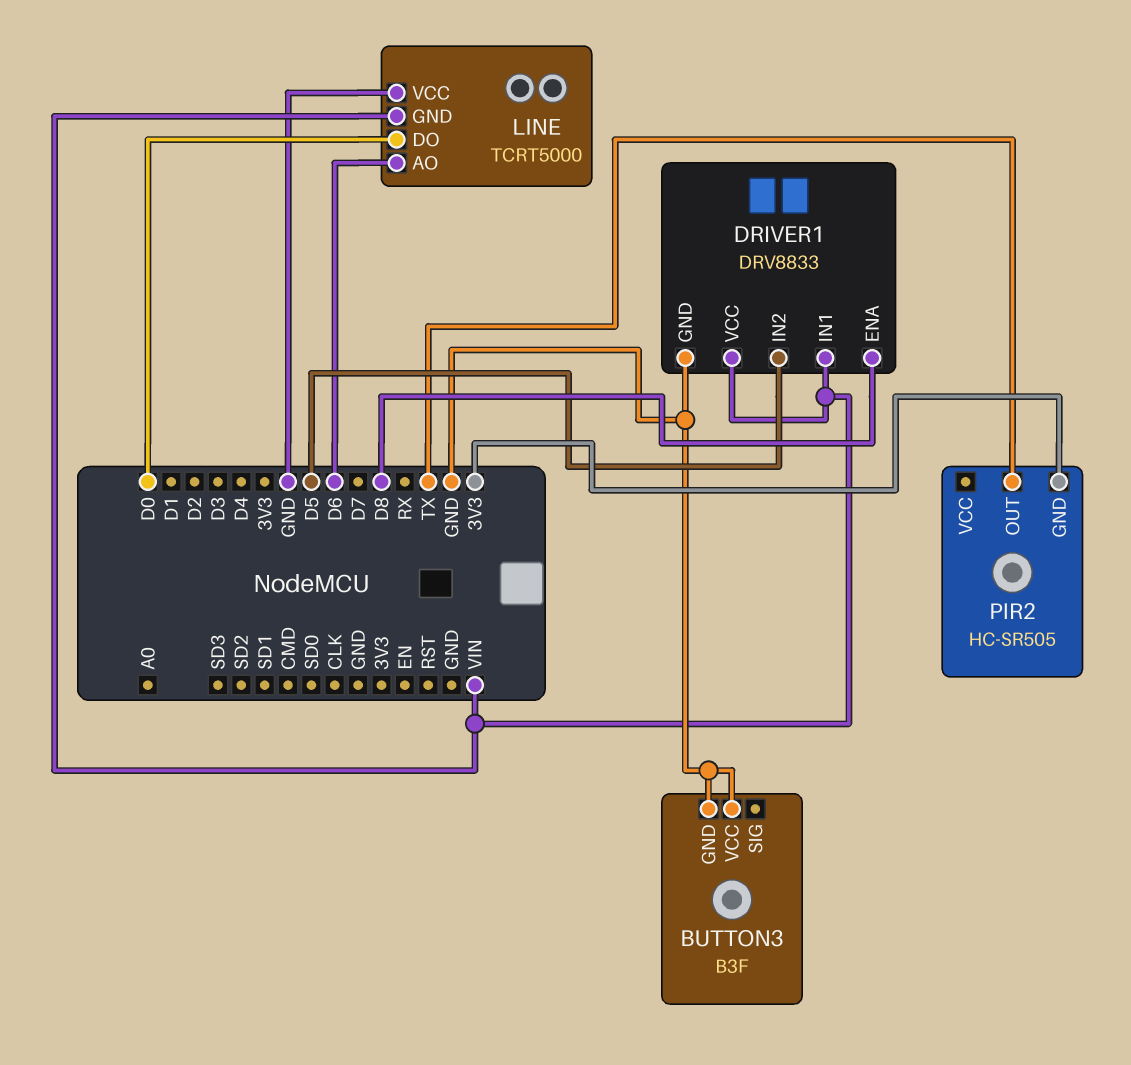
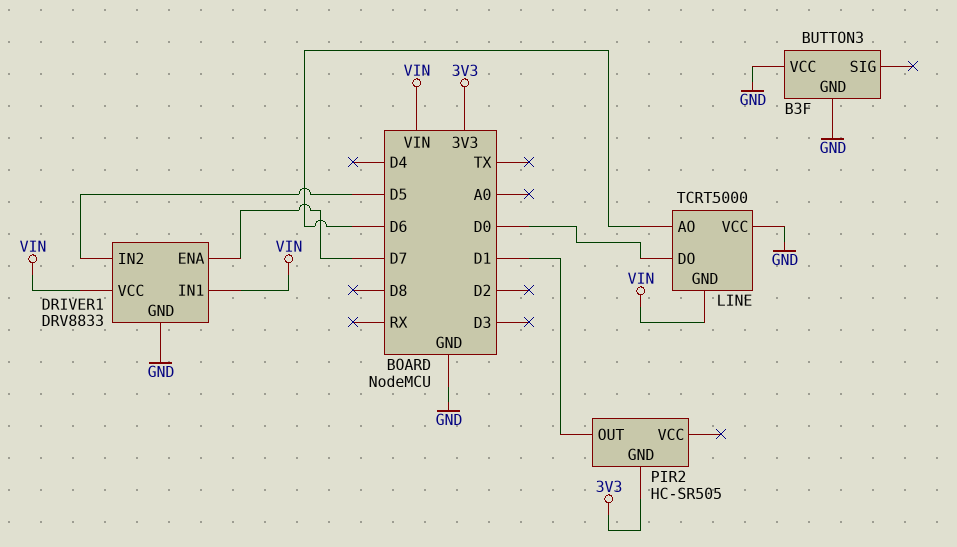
DRIVER1 pin ENA: D8 -> D7
PIR2 pin OUT: TX -> D1

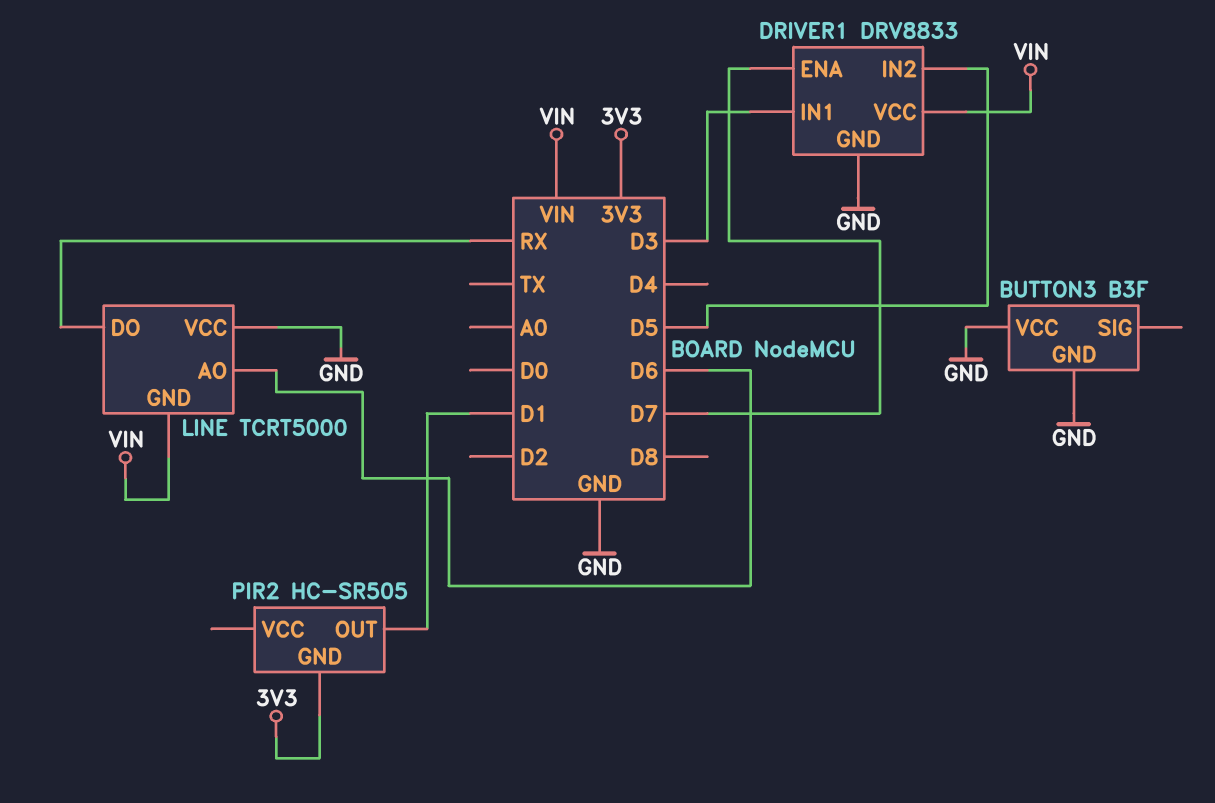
DRIVER1 pin IN1: VIN -> D3
LINE pin DO: D0 -> RX

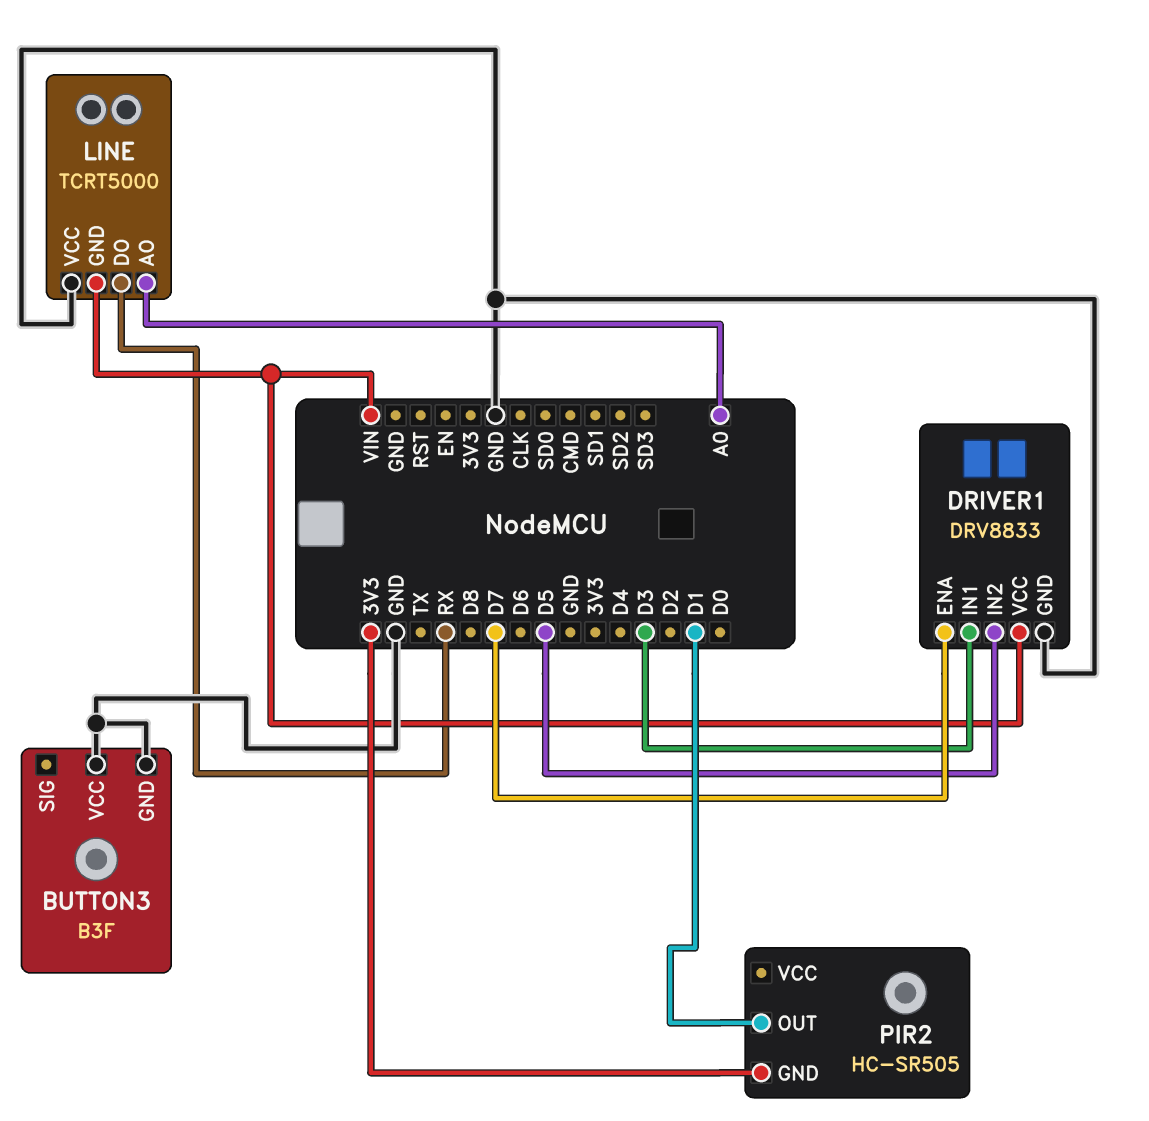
LINE pin AO: D6 -> A0

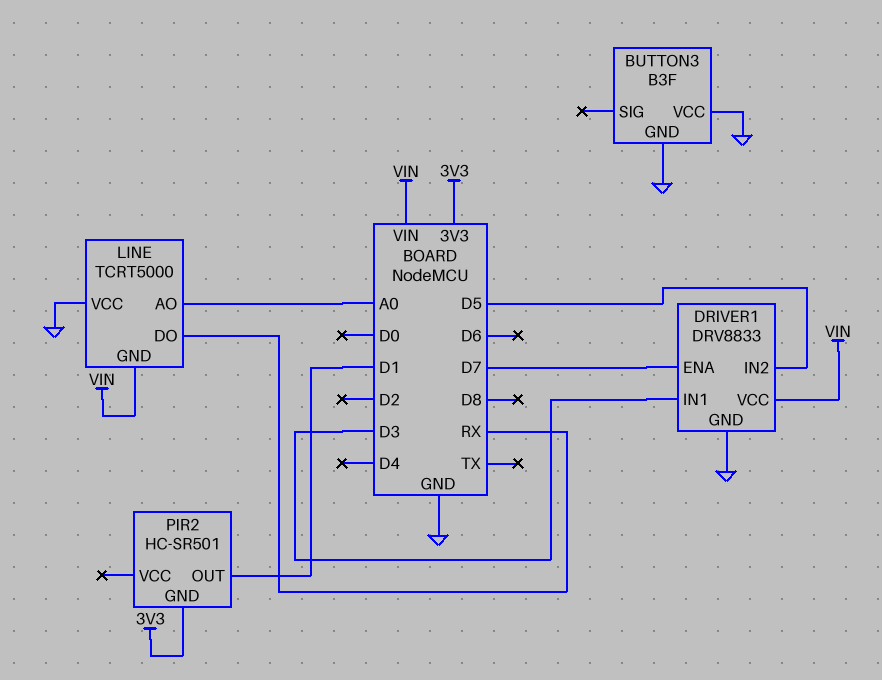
PIR2: HC-SR505 -> HC-SR501

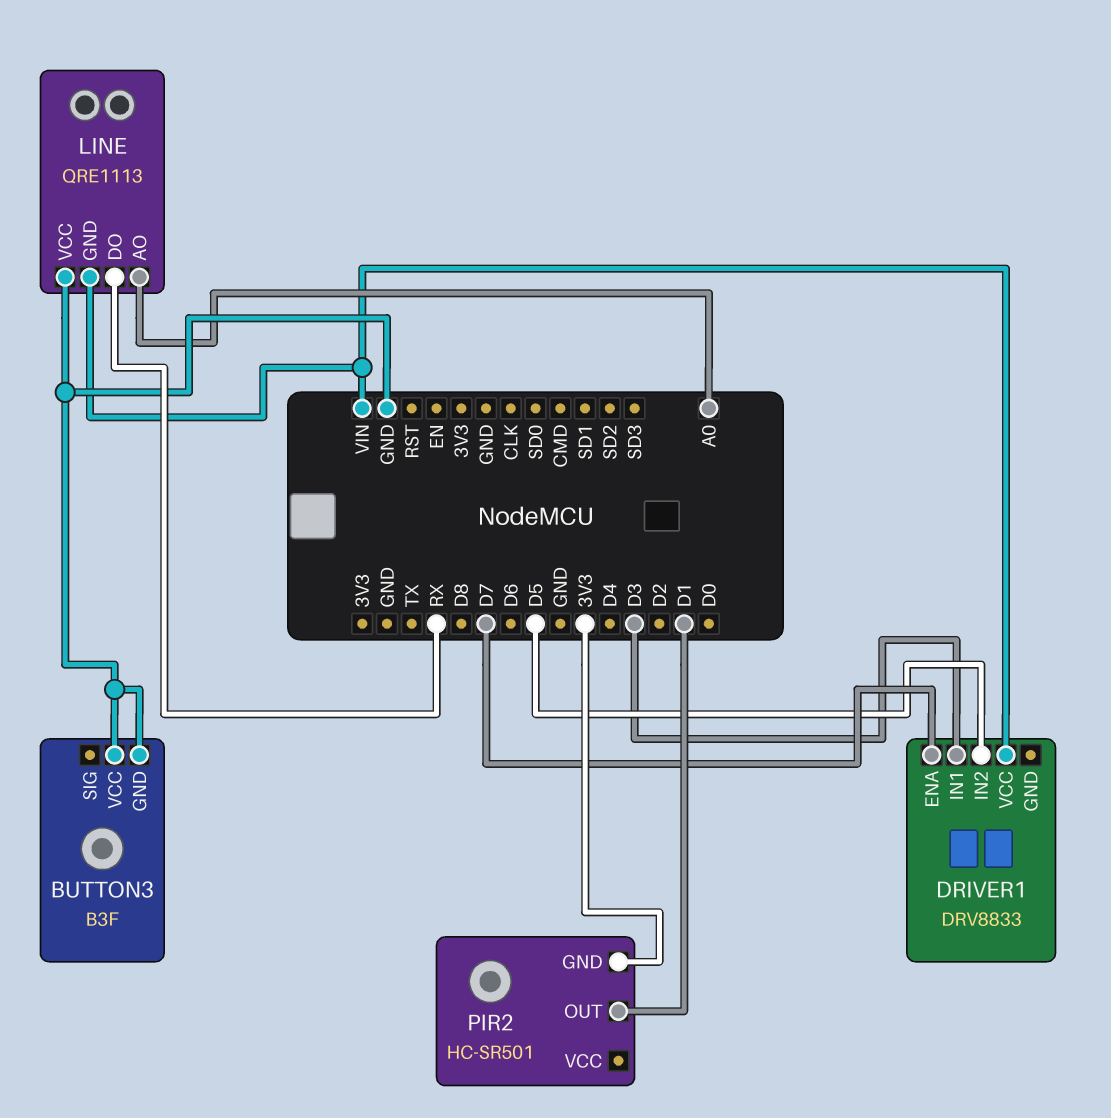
DRIVER1 pin GND: GND -> none
LINE: TCRT5000 -> QRE1113

